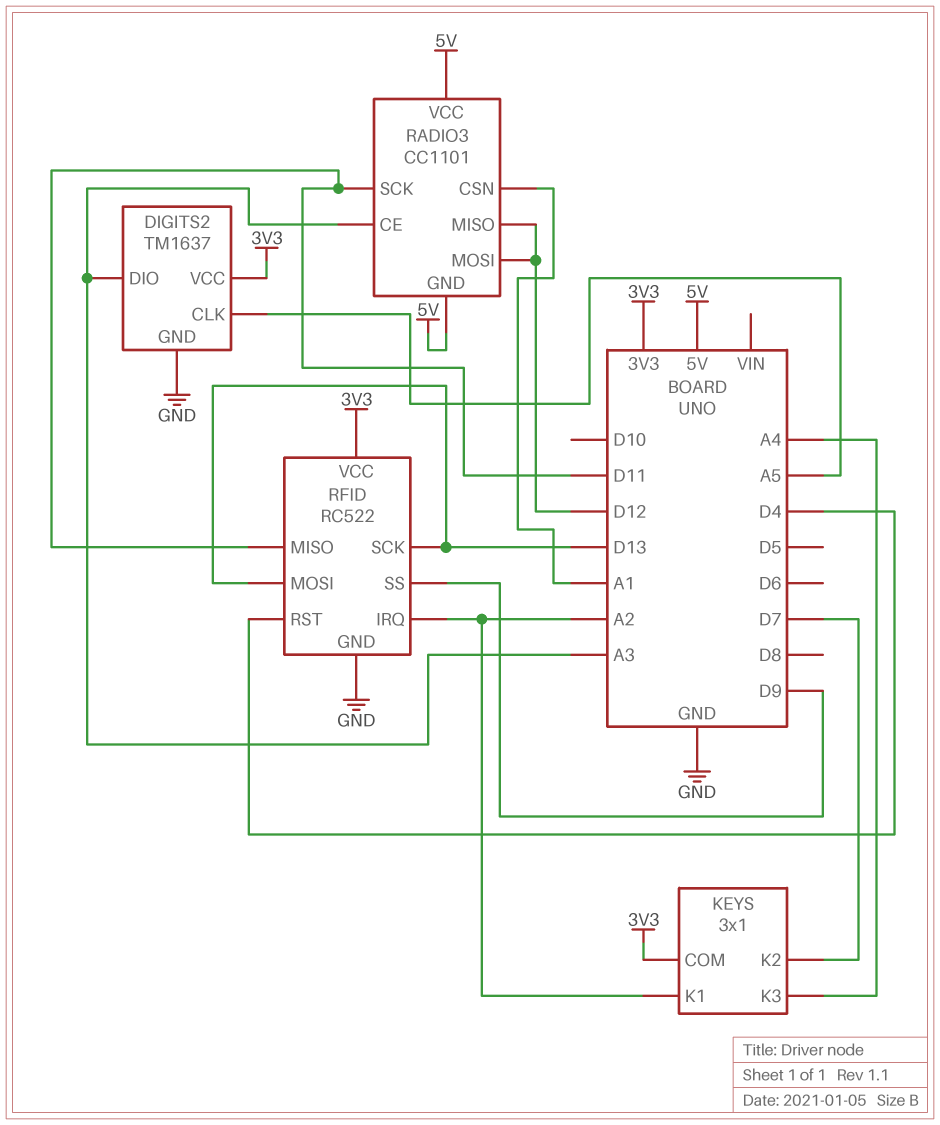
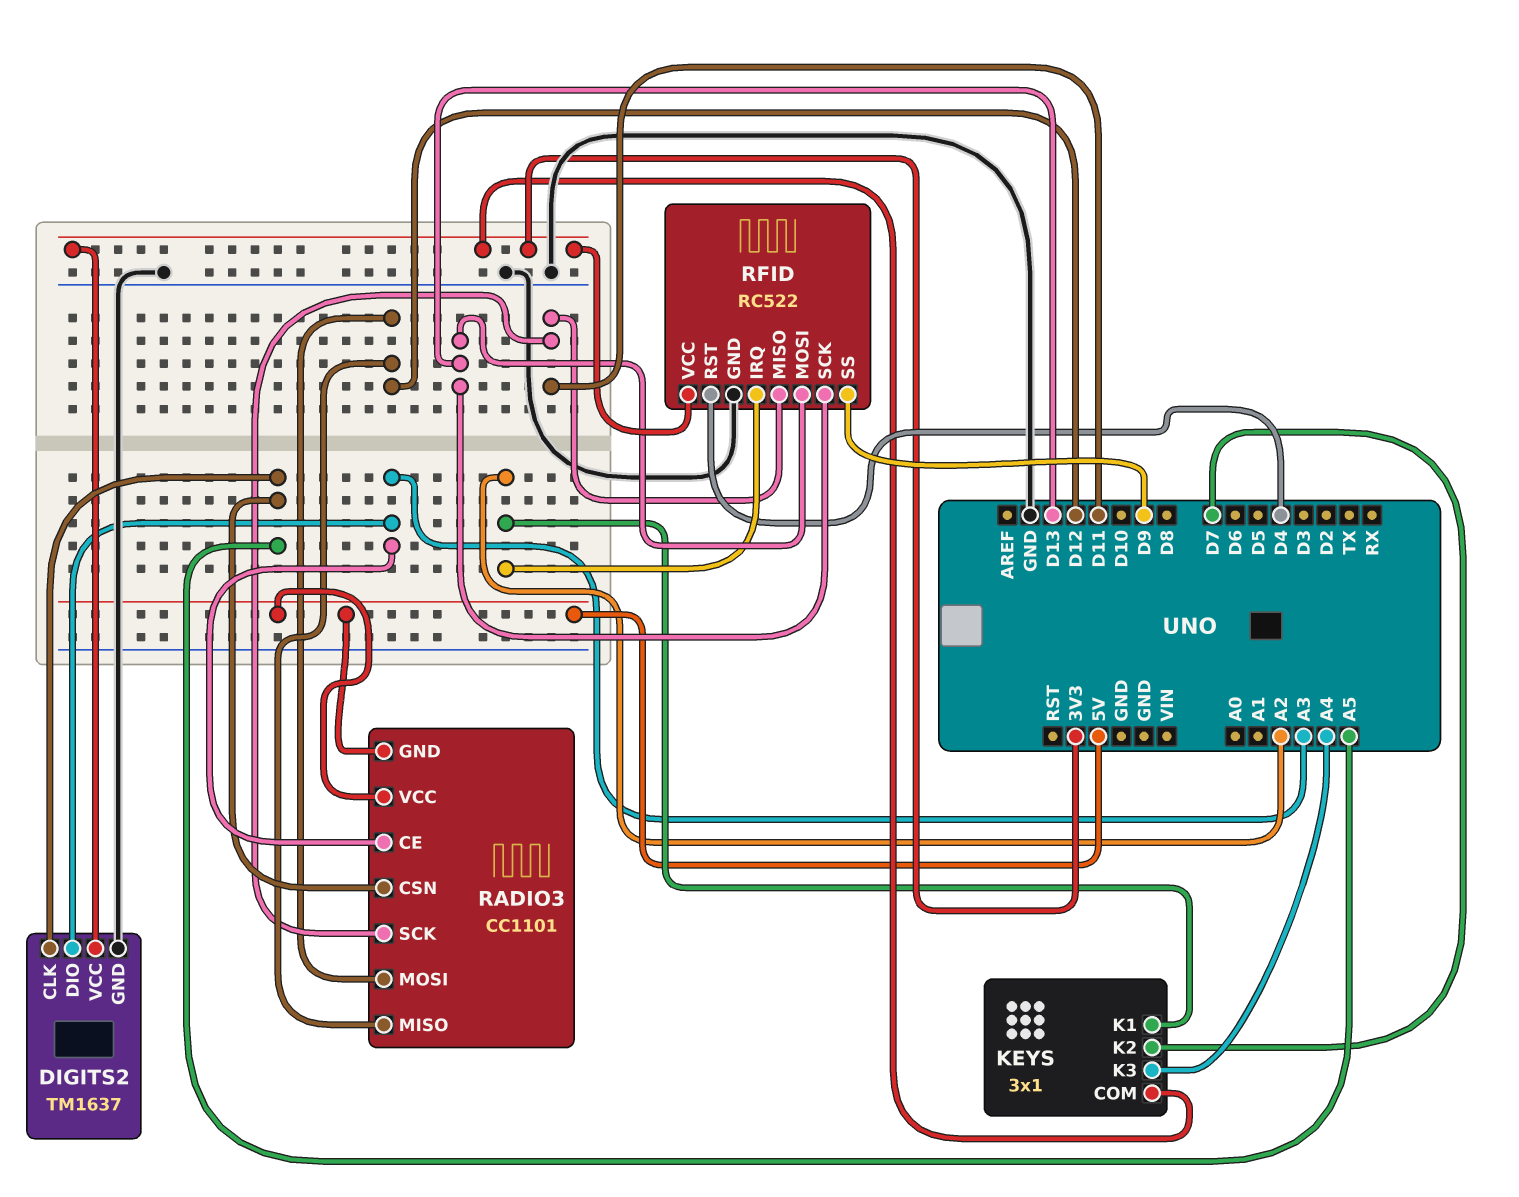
RADIO3 pin CSN: A1 -> A5

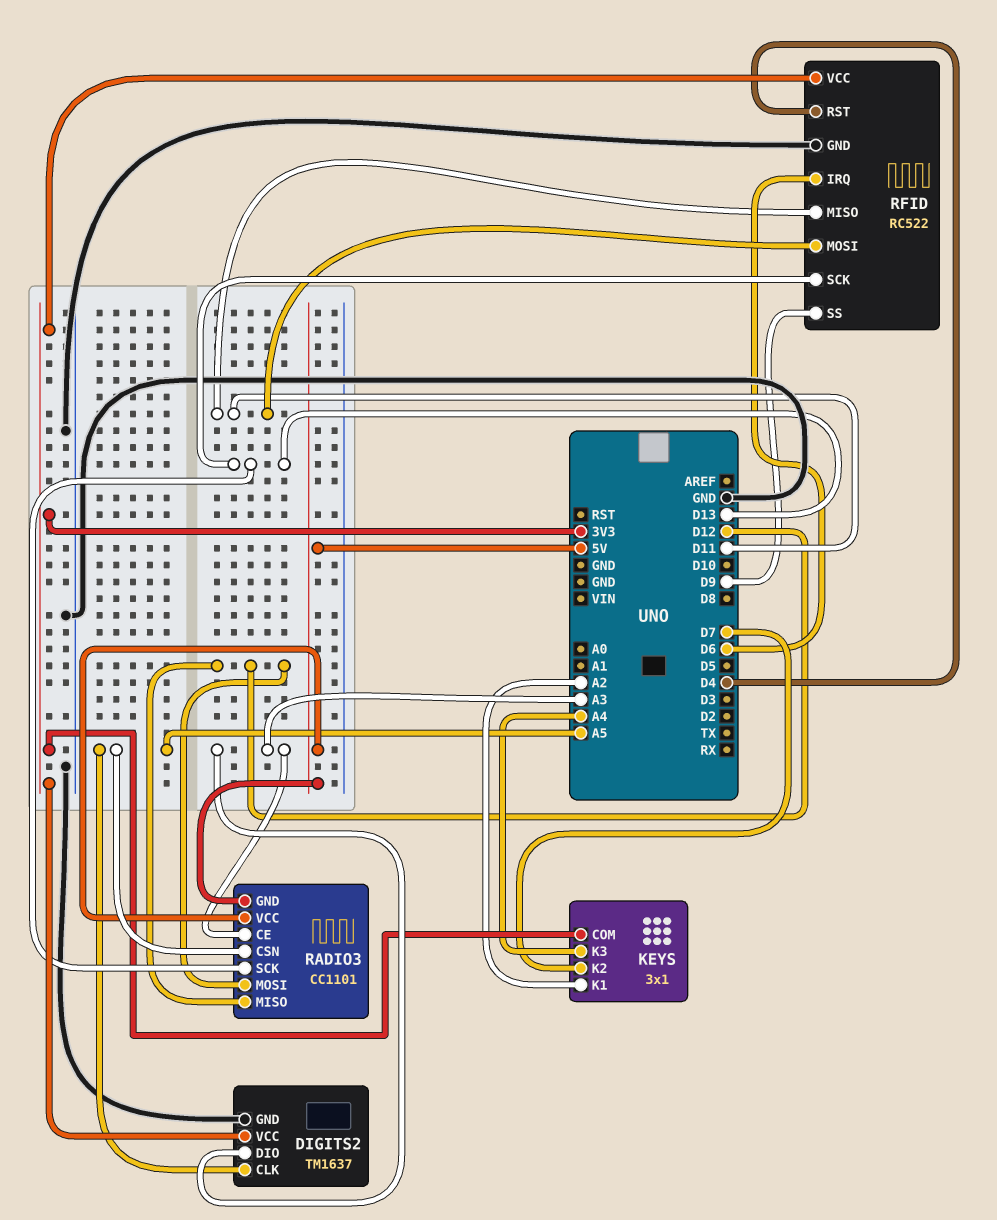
RADIO3 pin SCK: D11 -> D13
RFID pin IRQ: A2 -> D6
RFID pin MOSI: D13 -> D11

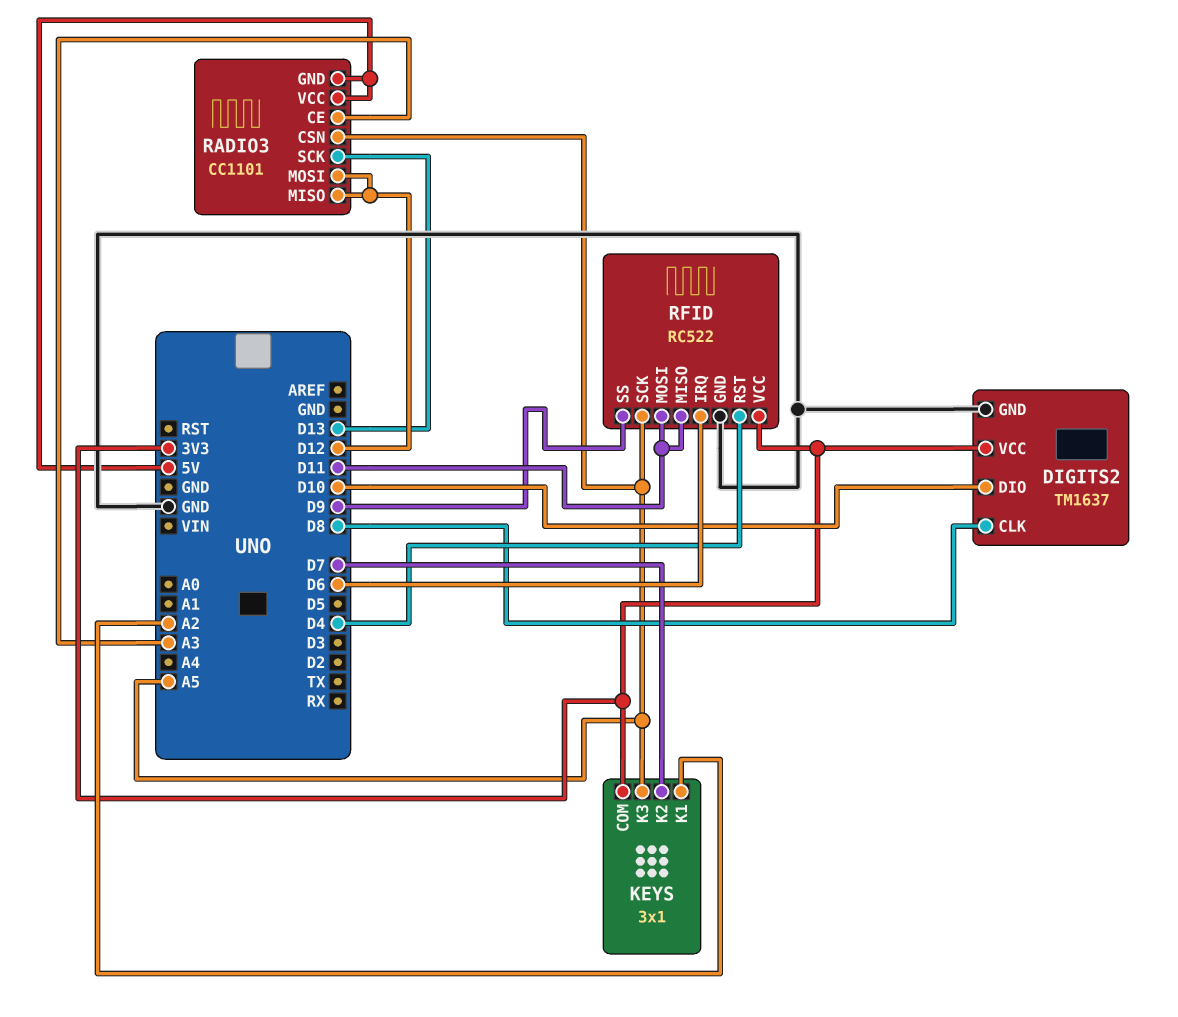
DIGITS2 pin CLK: A5 -> D8
DIGITS2 pin DIO: A3 -> D10
KEYS pin K3: A4 -> A5
RFID pin SCK: D13 -> A5

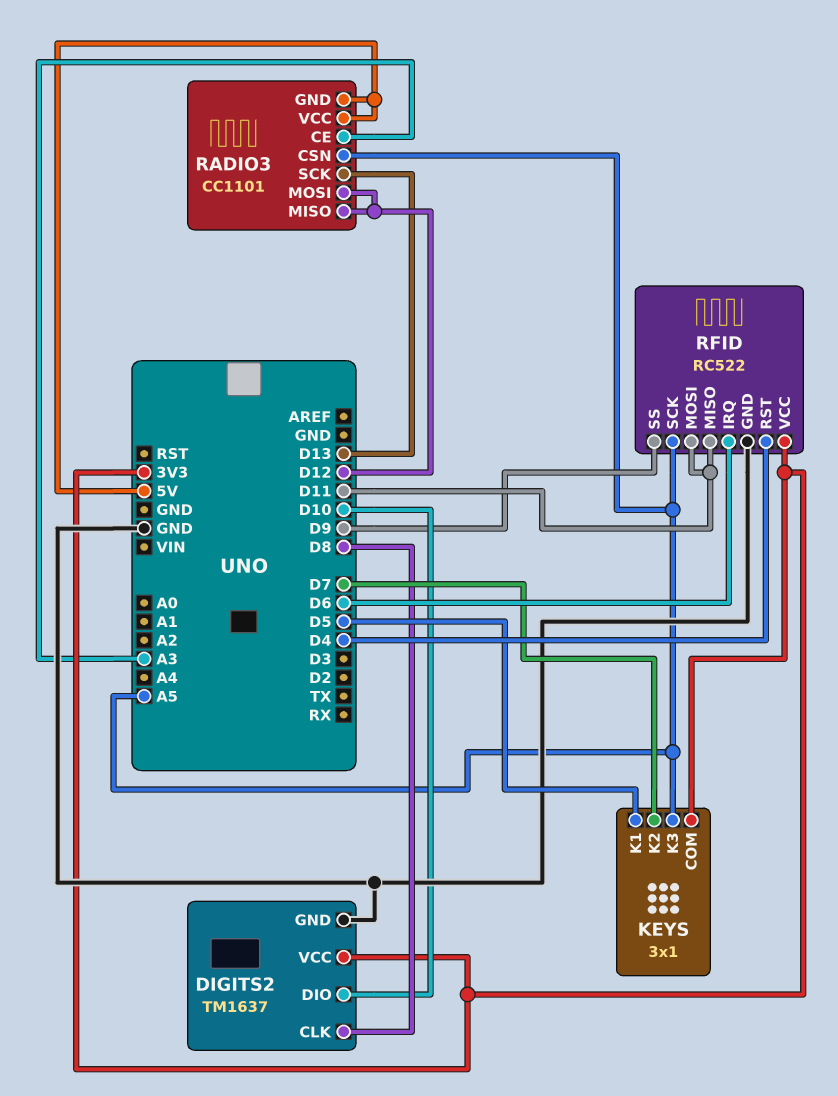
KEYS pin K1: A2 -> D5

